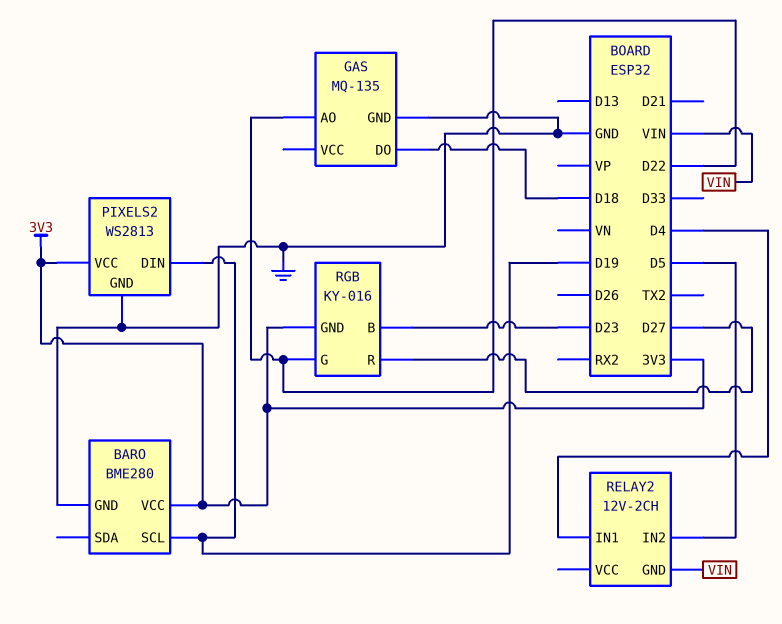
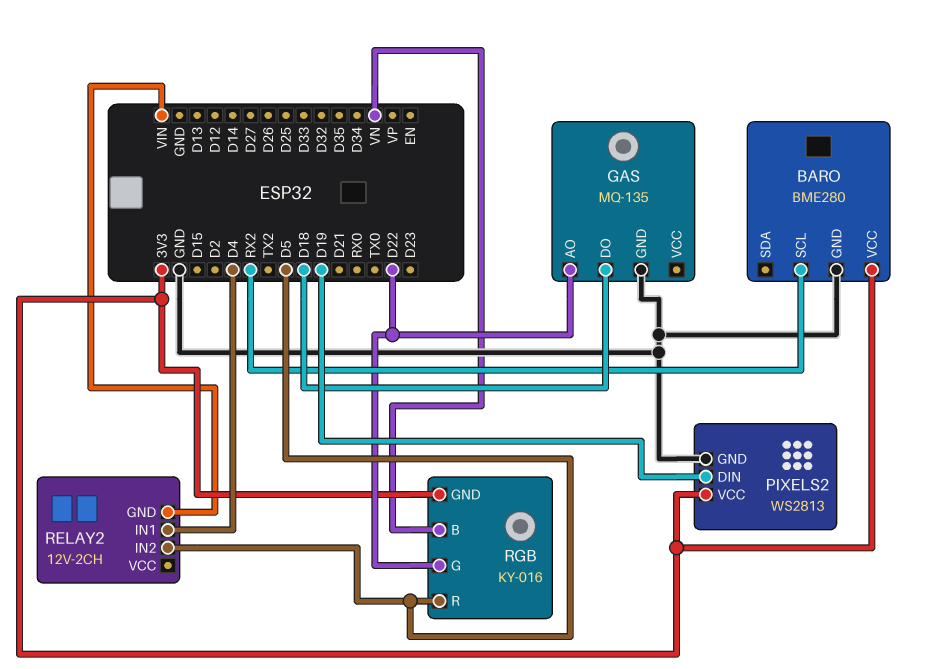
BARO pin SCL: D19 -> RX2
RGB pin B: D23 -> VN
RGB pin R: D27 -> D5

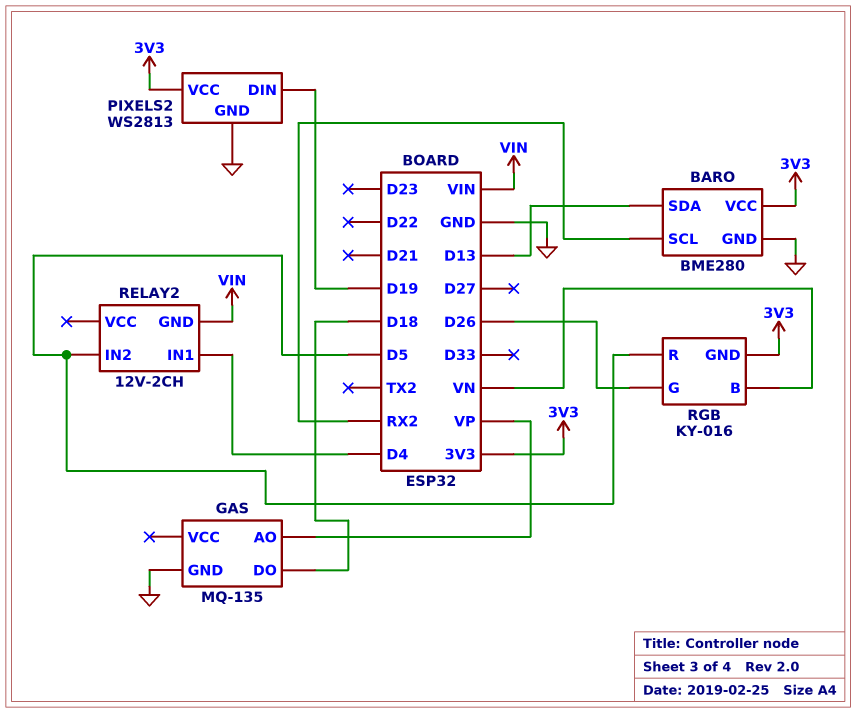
BARO pin SDA: none -> D13
GAS pin AO: D22 -> VP
RGB pin G: D22 -> D26

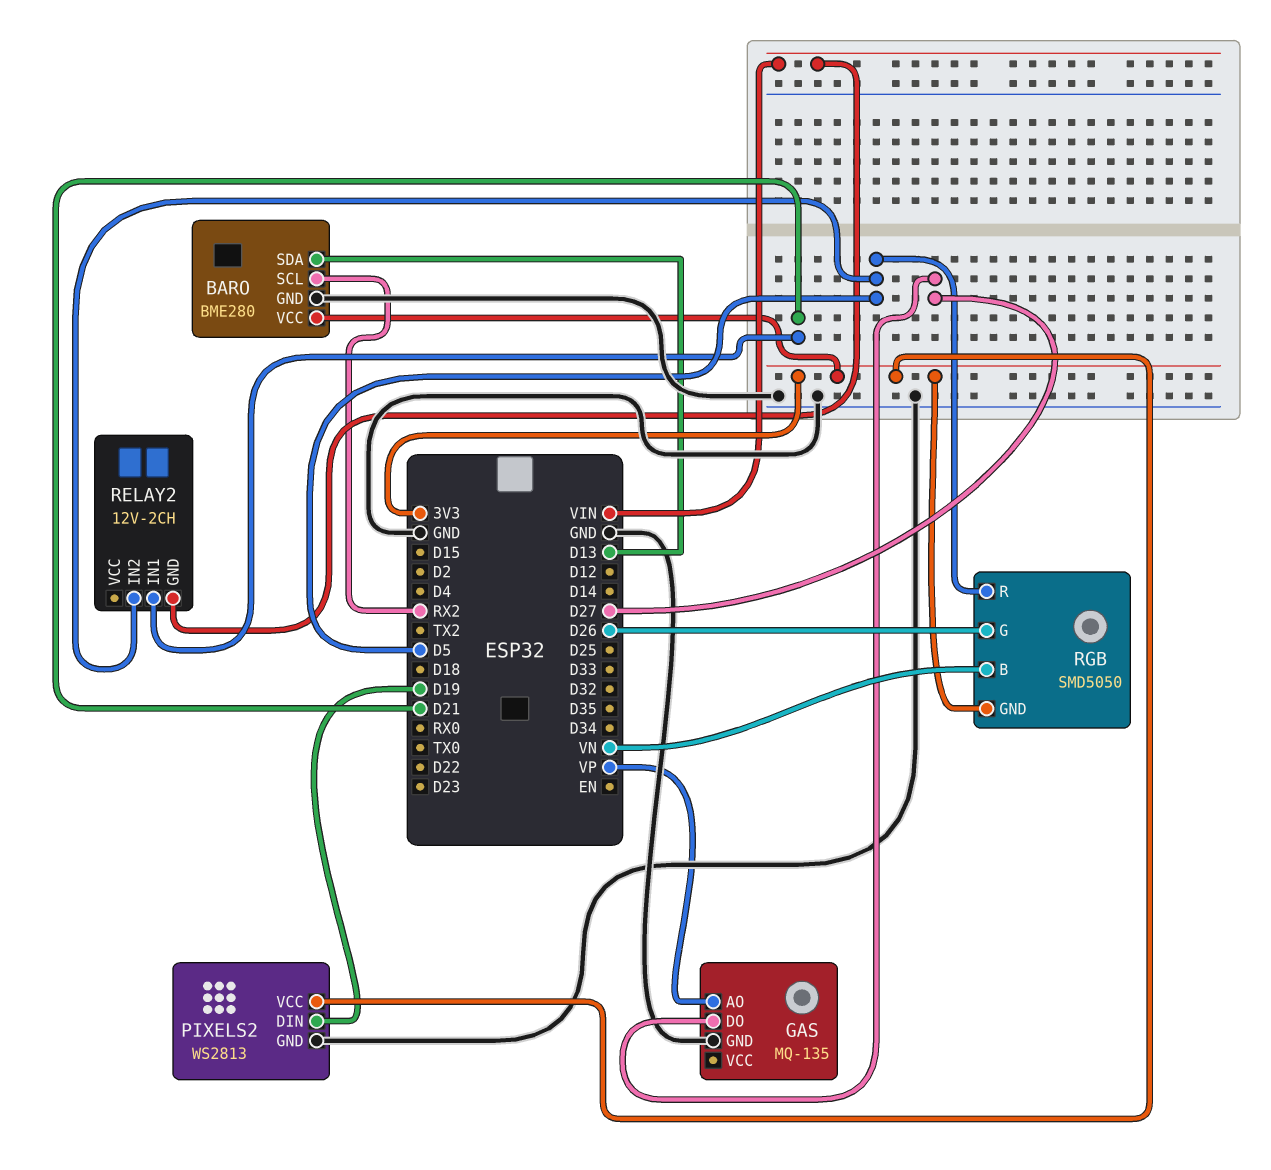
GAS pin DO: D18 -> D27
RELAY2 pin IN1: D4 -> D21
RGB: KY-016 -> SMD5050

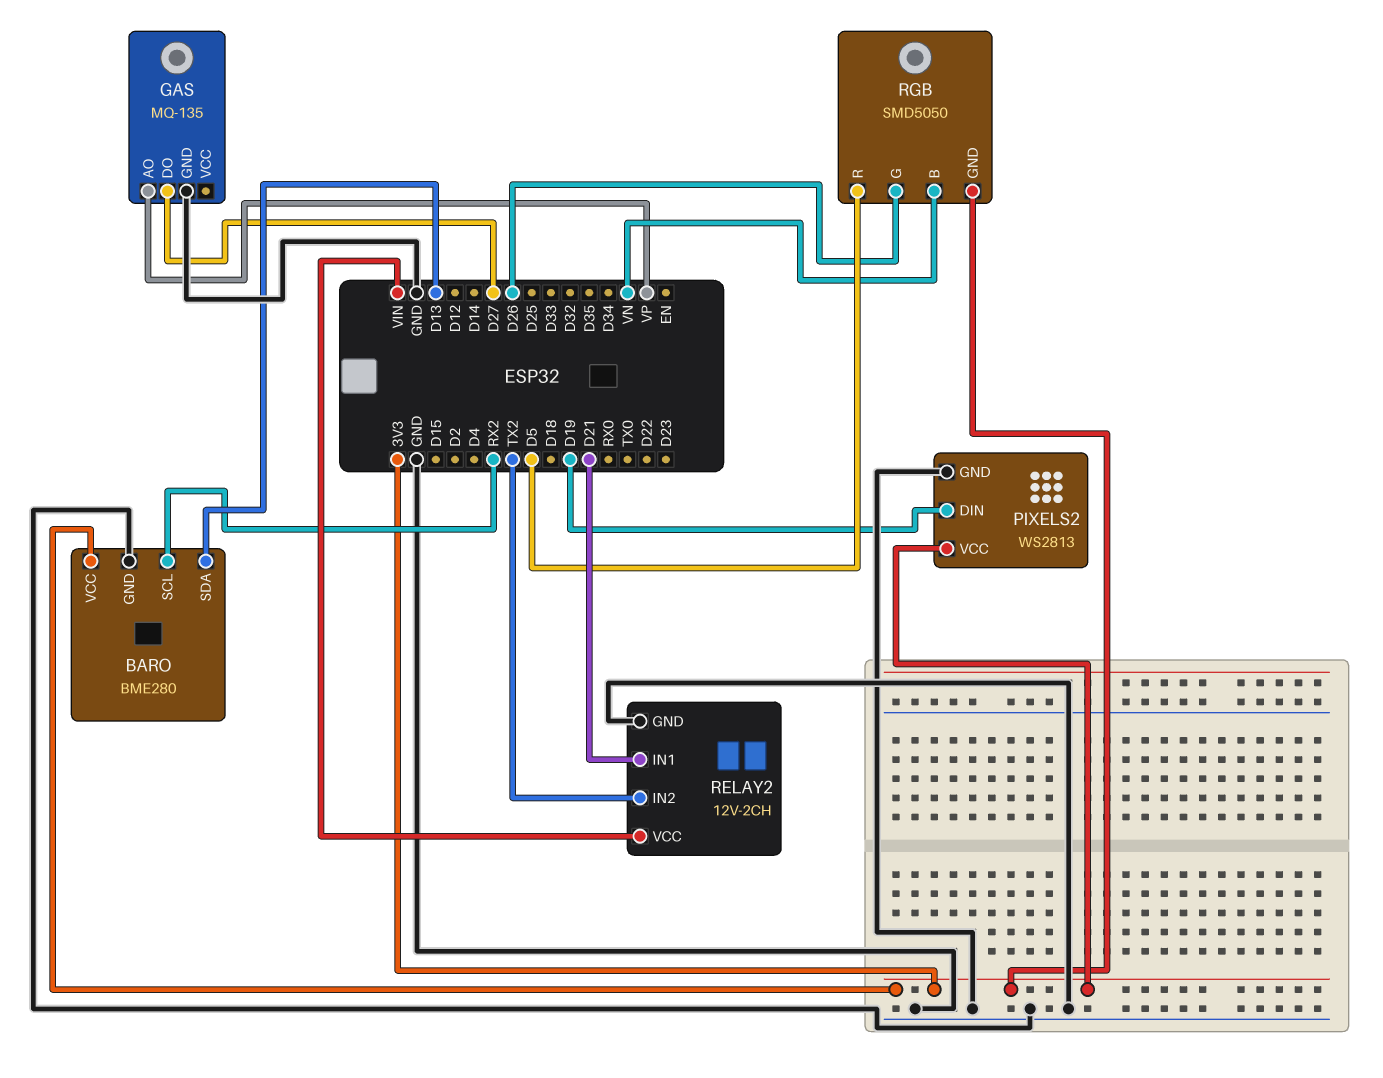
RELAY2 pin GND: VIN -> GND
RELAY2 pin IN2: D5 -> TX2
RELAY2 pin VCC: none -> VIN

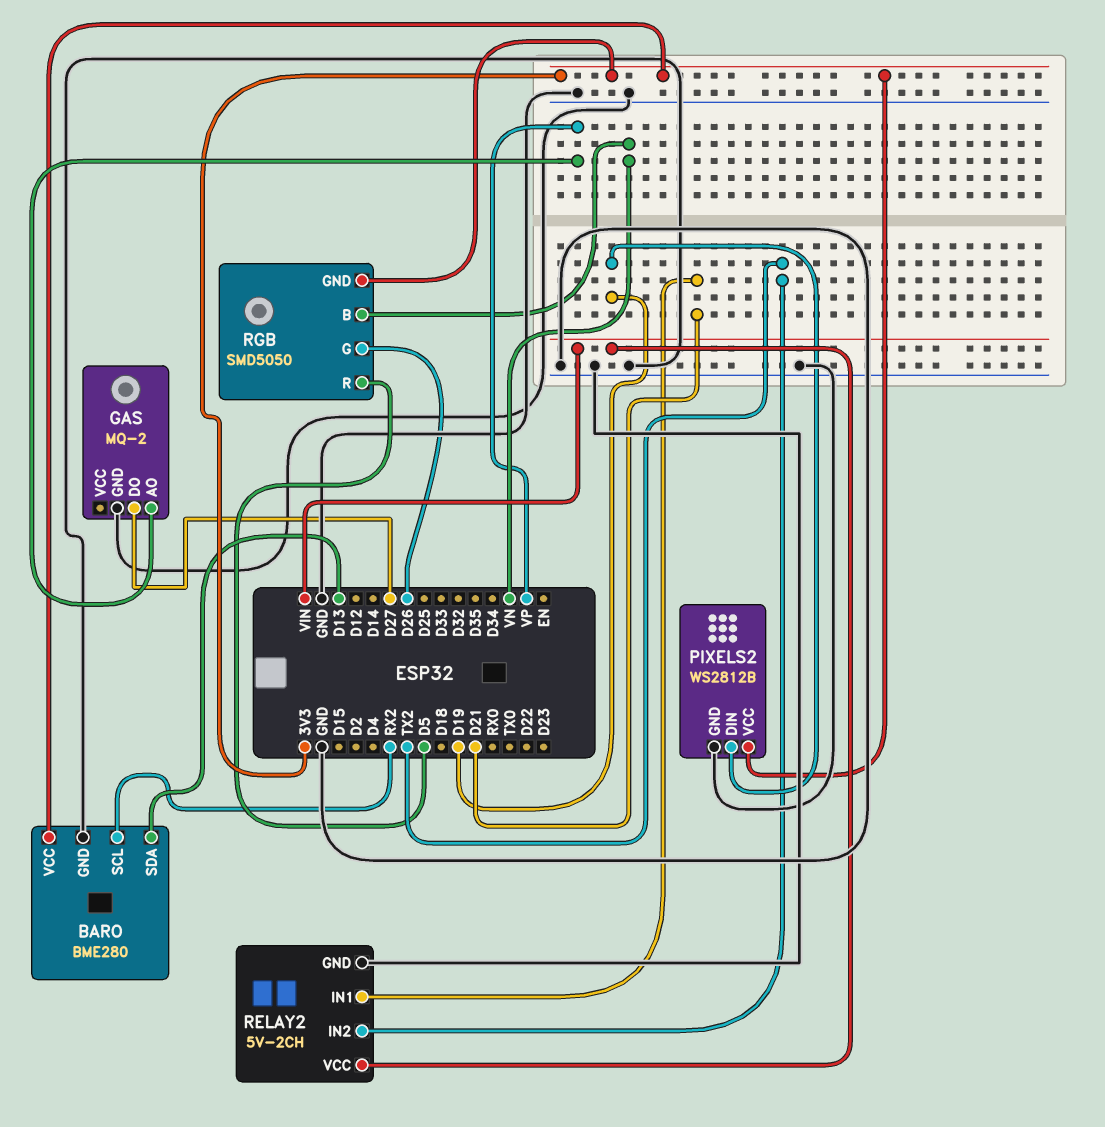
GAS: MQ-135 -> MQ-2
PIXELS2: WS2813 -> WS2812B
RELAY2: 12V-2CH -> 5V-2CH

